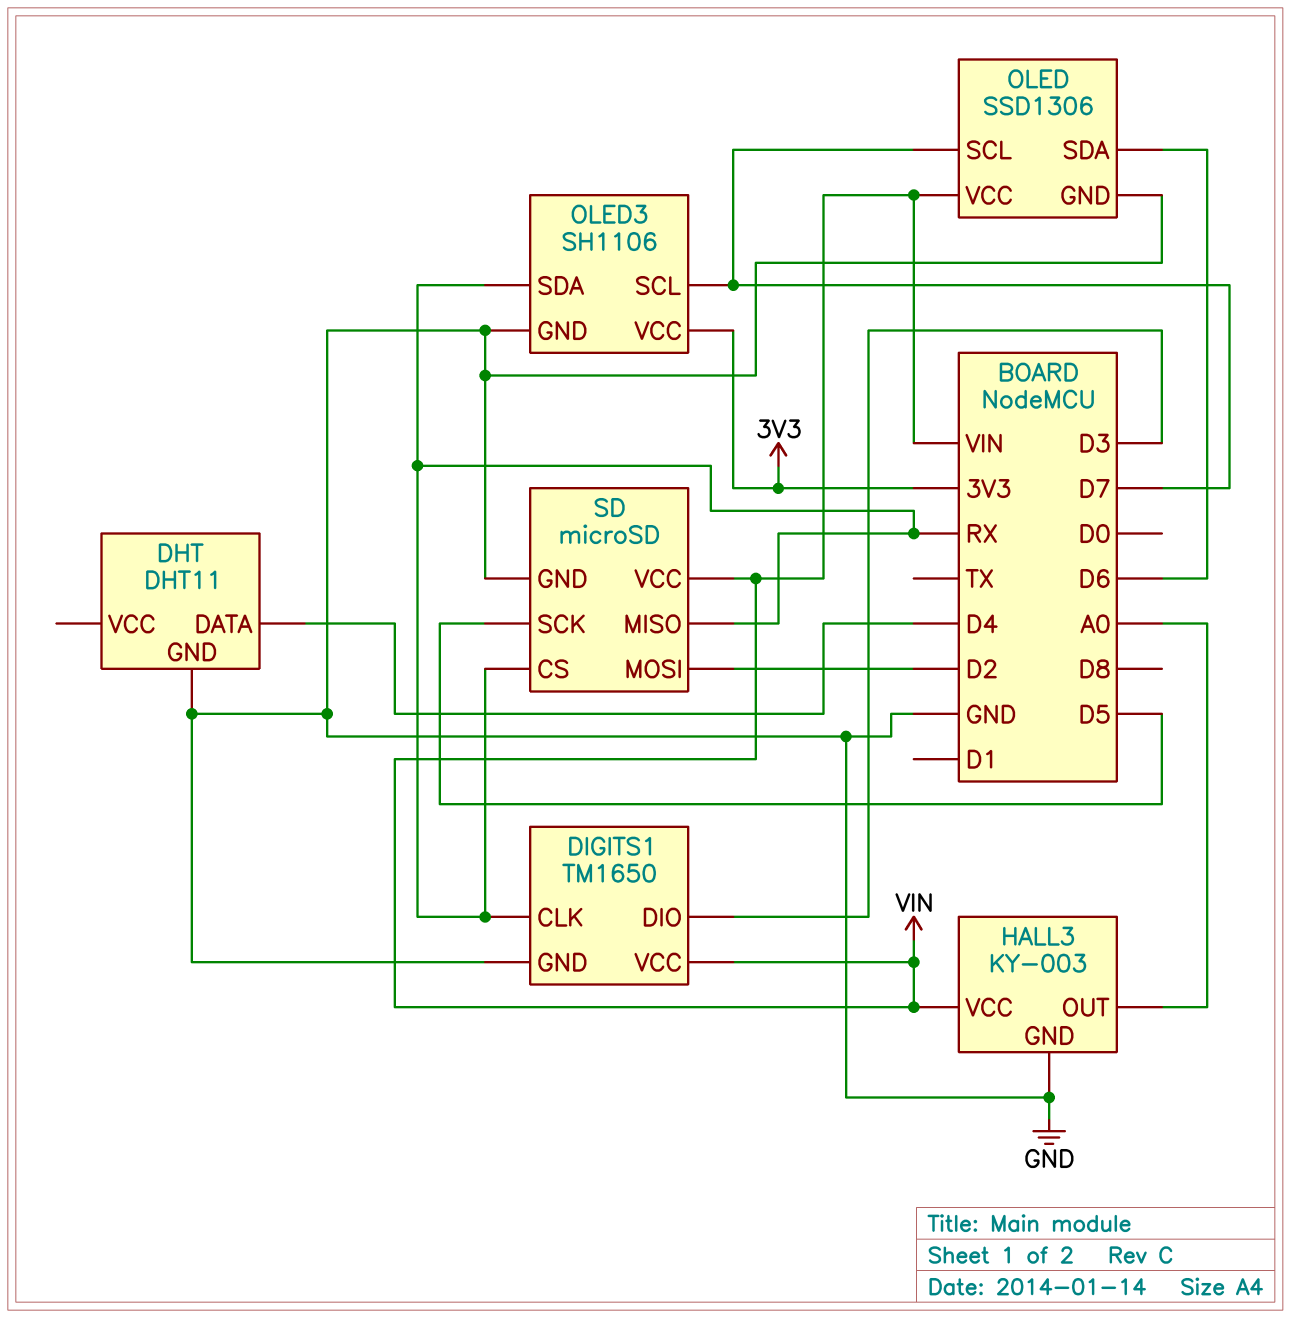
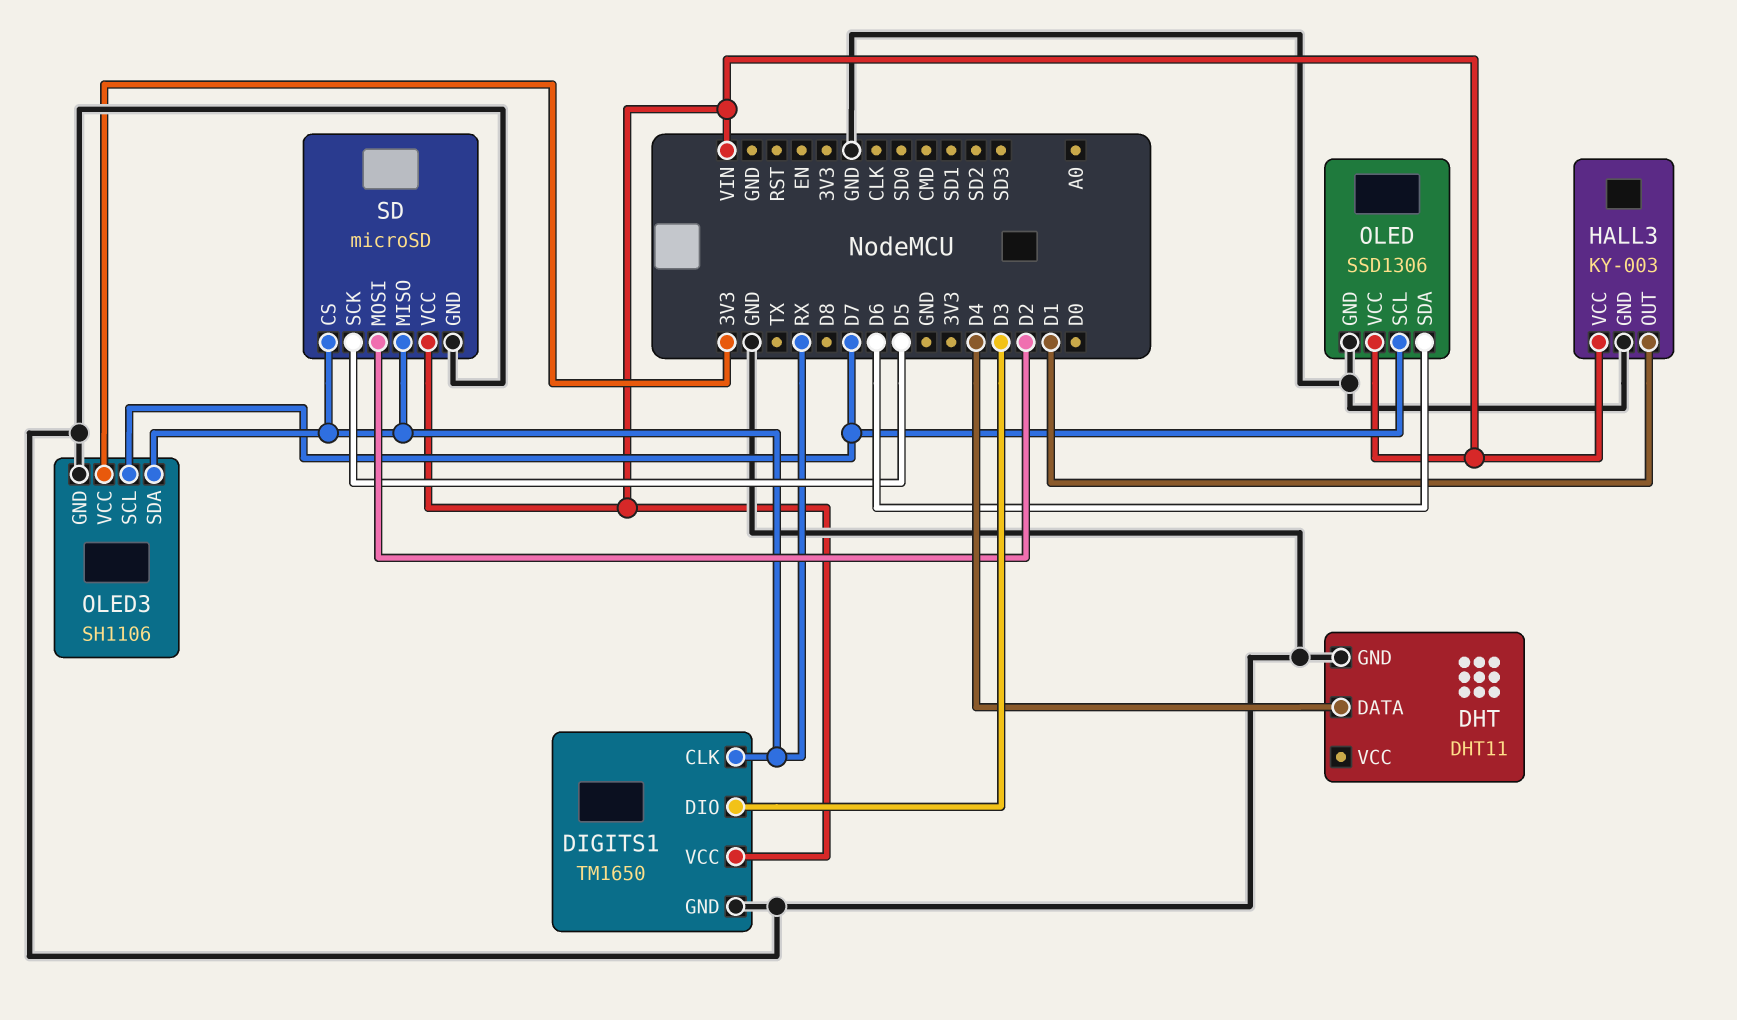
HALL3 pin OUT: A0 -> D1

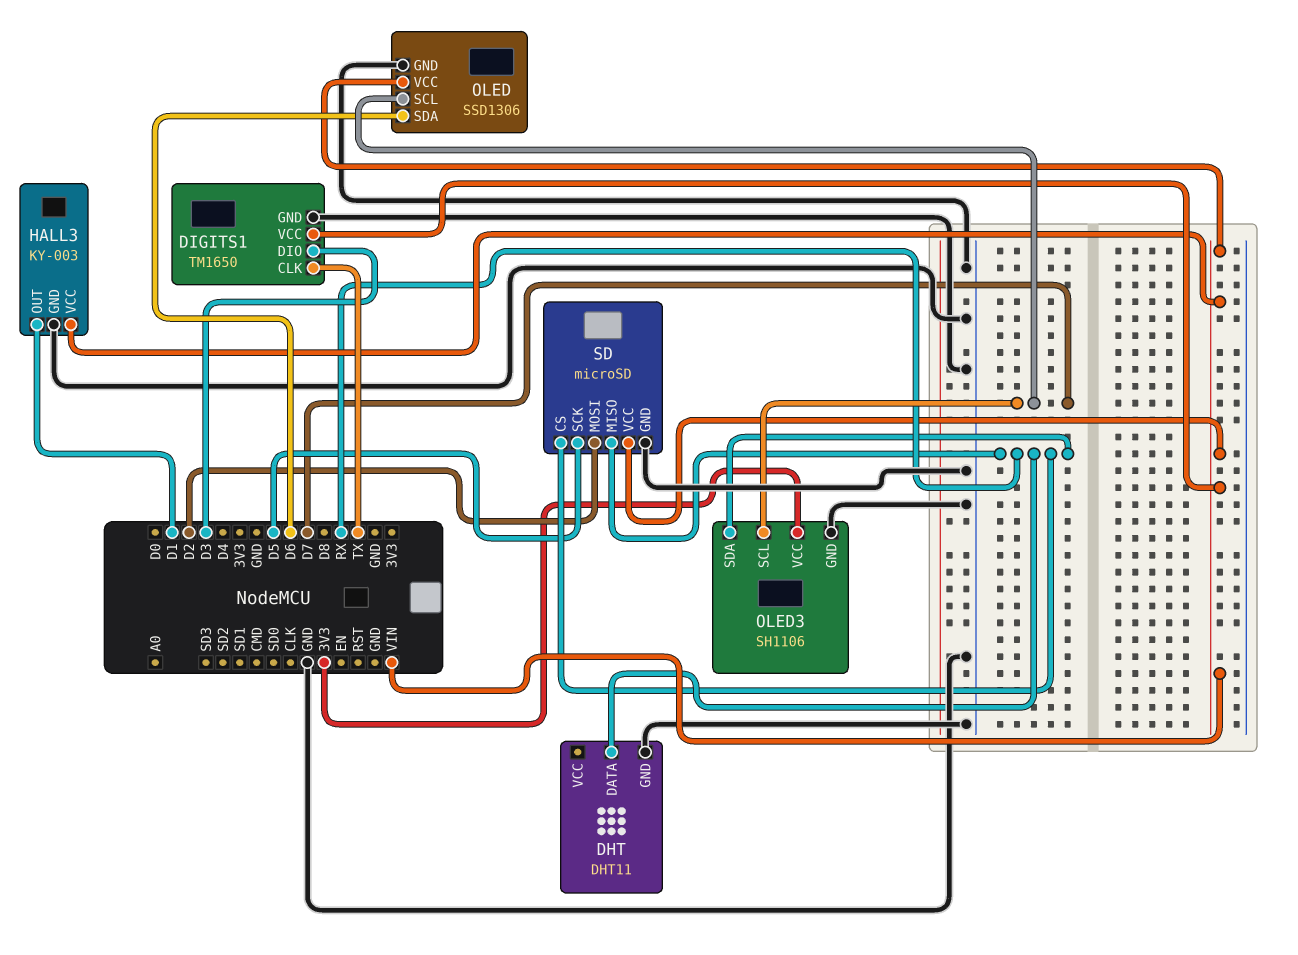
DHT pin DATA: D4 -> RX
DIGITS1 pin CLK: RX -> TX

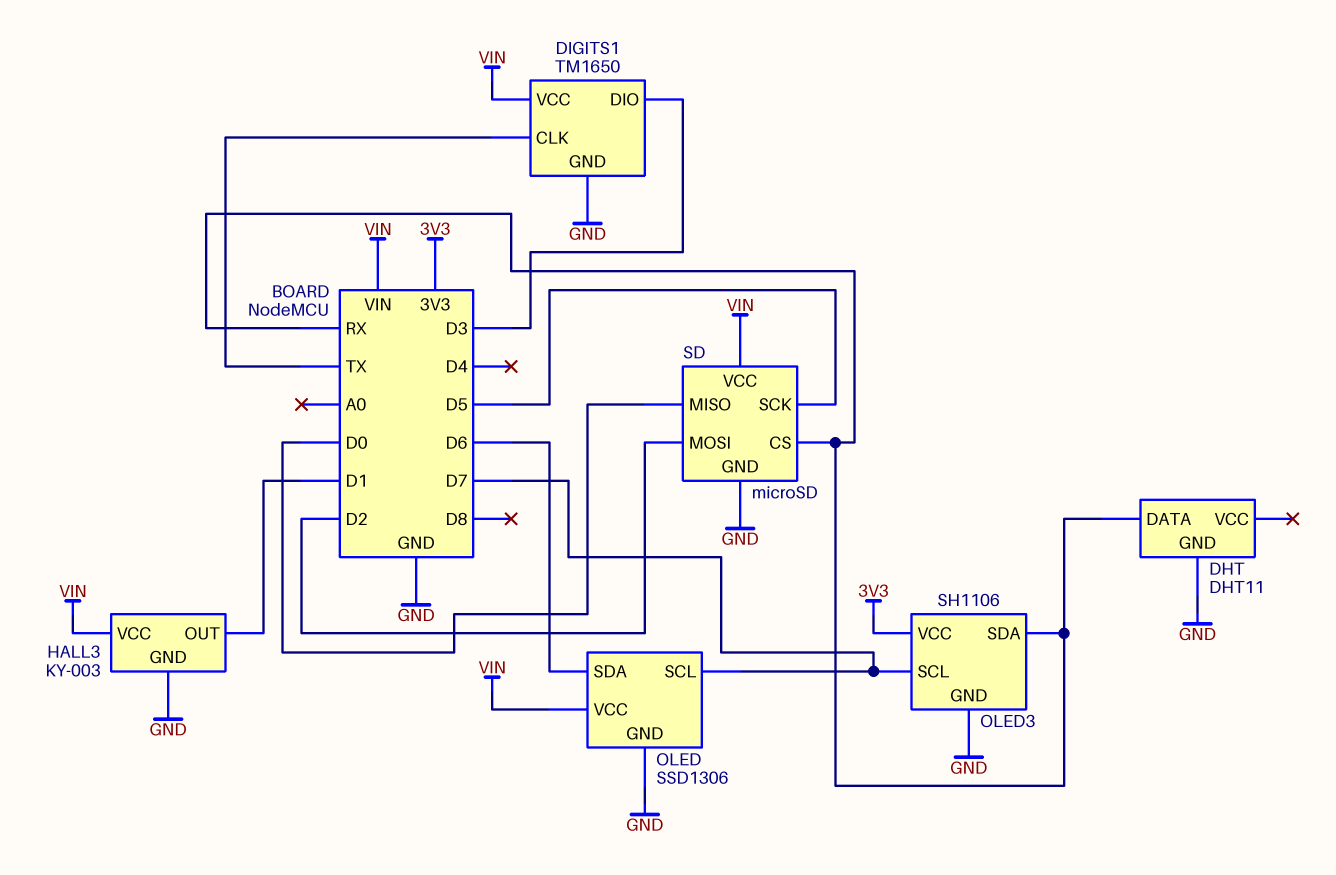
SD pin MISO: RX -> D0

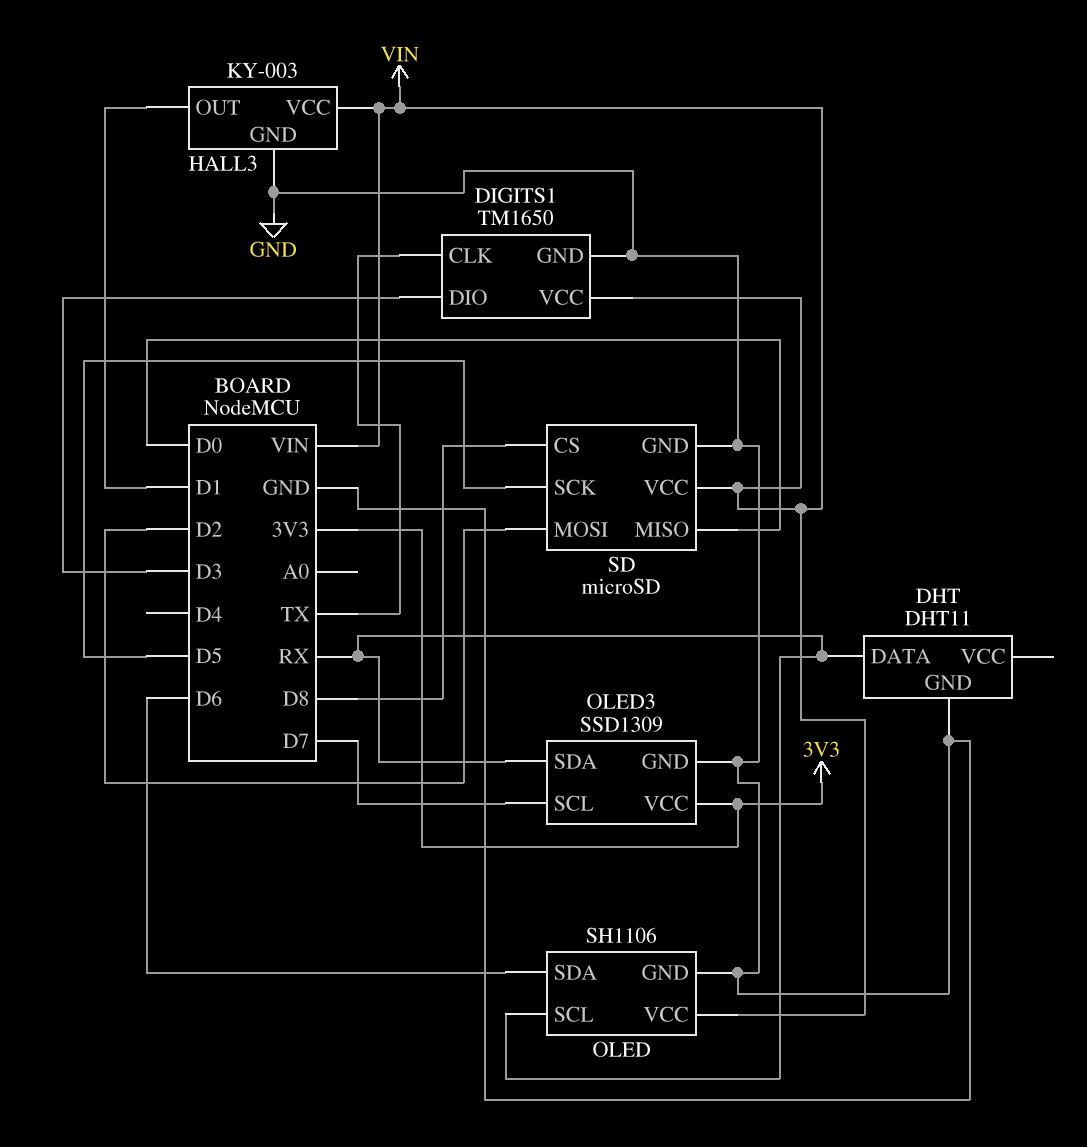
OLED: SSD1306 -> SH1106
OLED pin SCL: D7 -> RX
OLED3: SH1106 -> SSD1309
SD pin CS: RX -> D8

